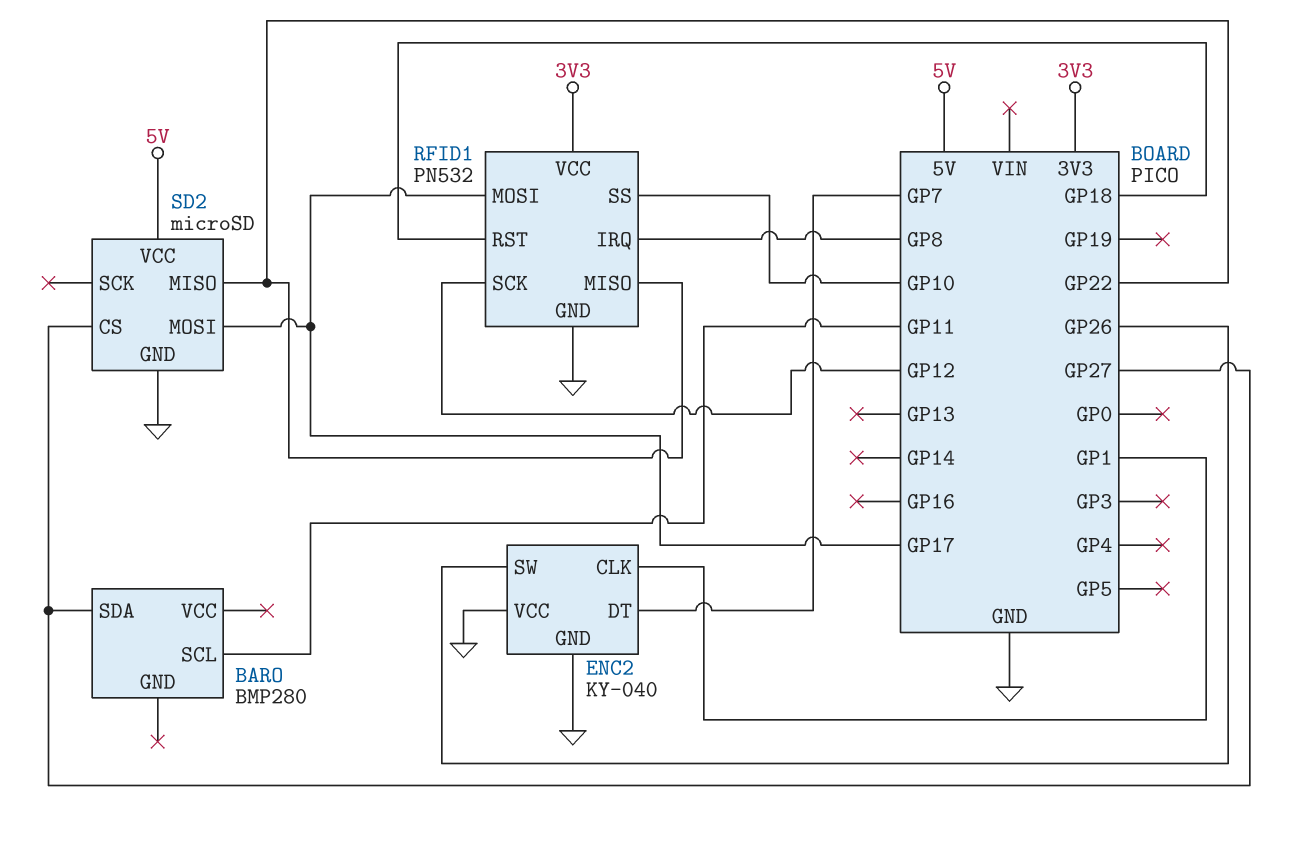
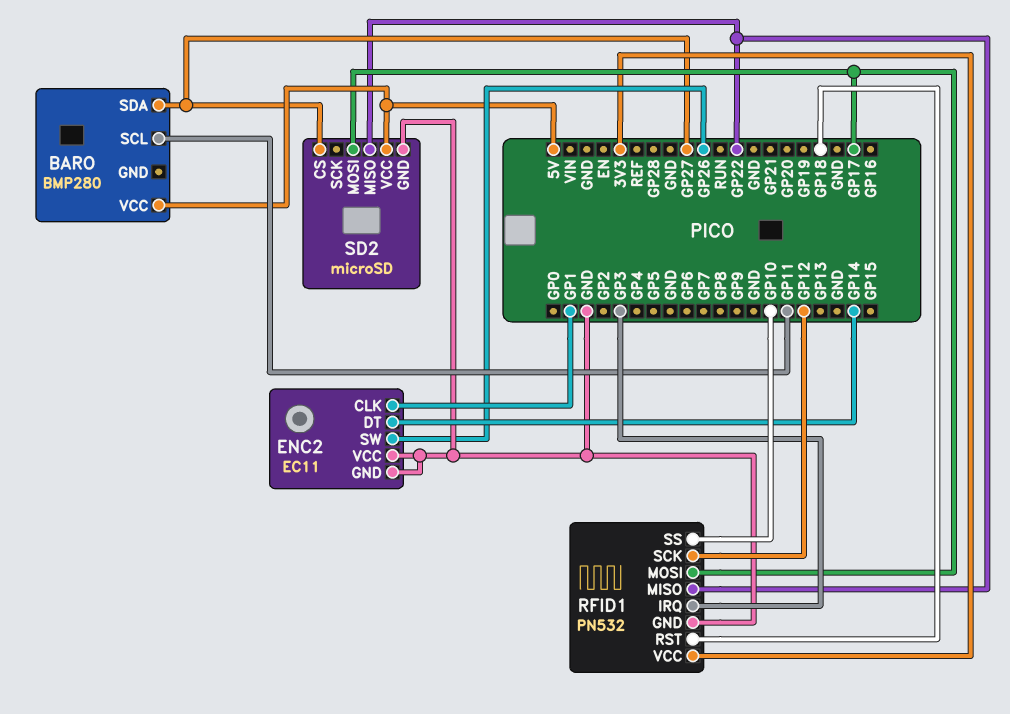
BARO pin VCC: none -> 5V
ENC2: KY-040 -> EC11
ENC2 pin DT: GP7 -> GP14
RFID1 pin IRQ: GP8 -> GP3

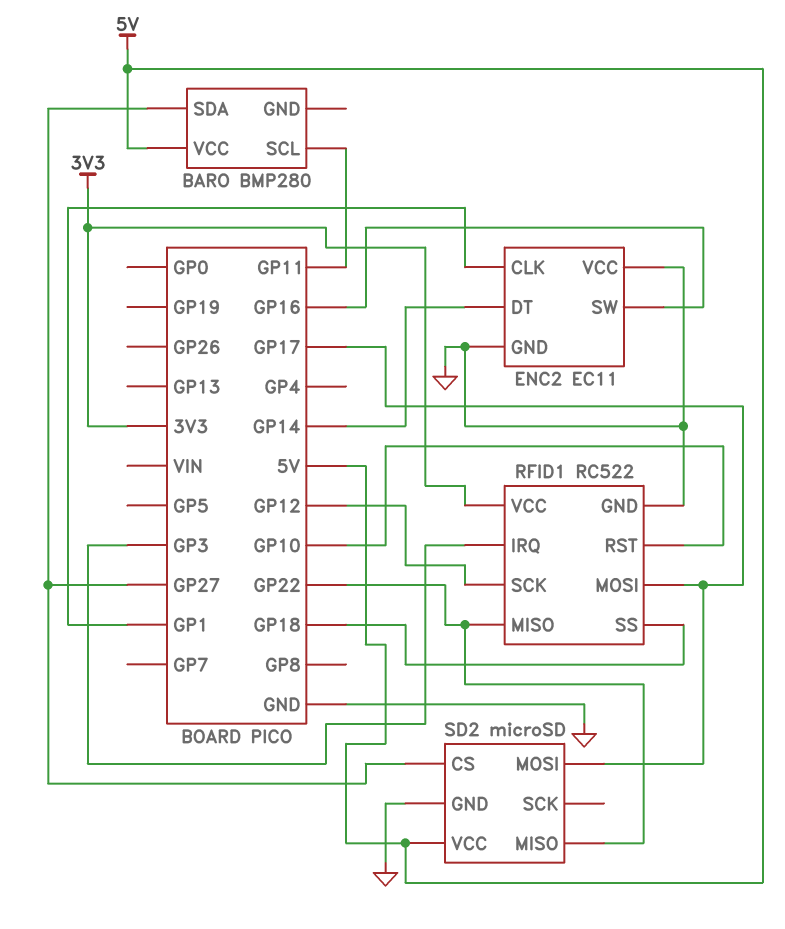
ENC2 pin SW: GP26 -> GP16
RFID1: PN532 -> RC522
RFID1 pin RST: GP18 -> GP10
RFID1 pin SS: GP10 -> GP18

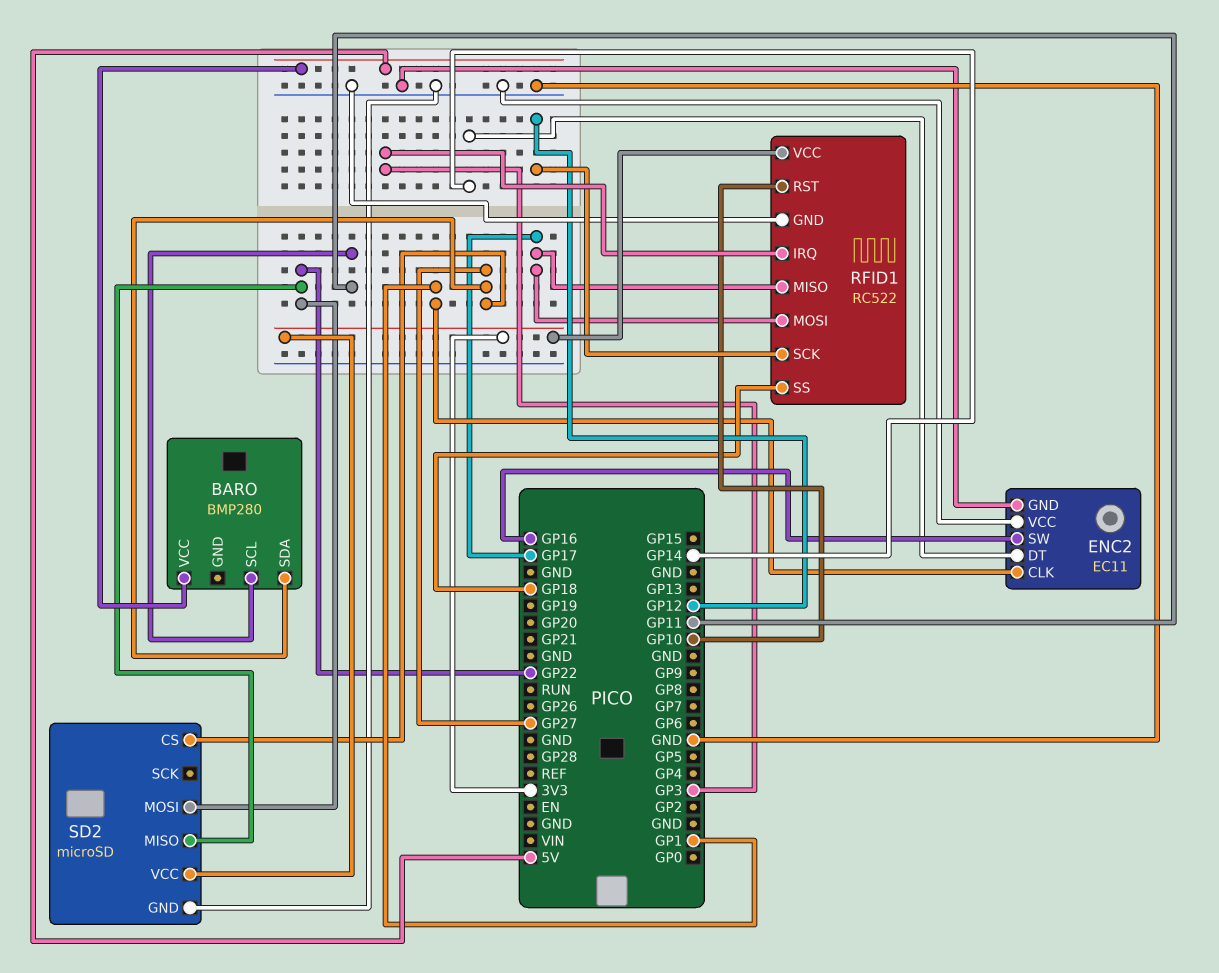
RFID1 pin MISO: GP22 -> GP17
SD2 pin MOSI: GP17 -> GP22
SD2 pin VCC: 5V -> 3V3

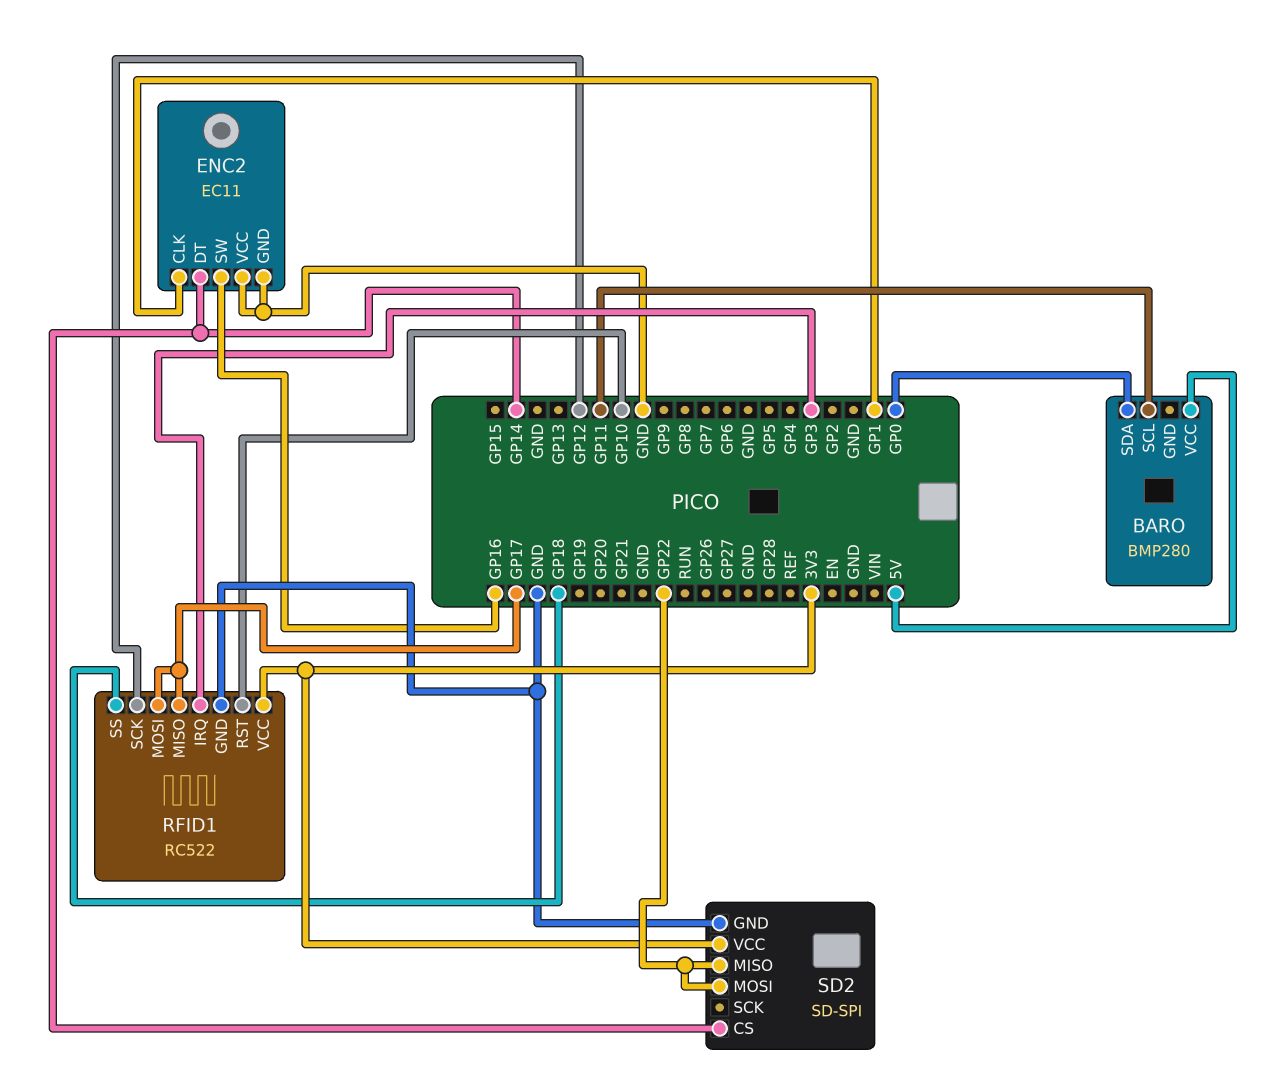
BARO pin SDA: GP27 -> GP0
SD2: microSD -> SD-SPI
SD2 pin CS: GP27 -> GP14

